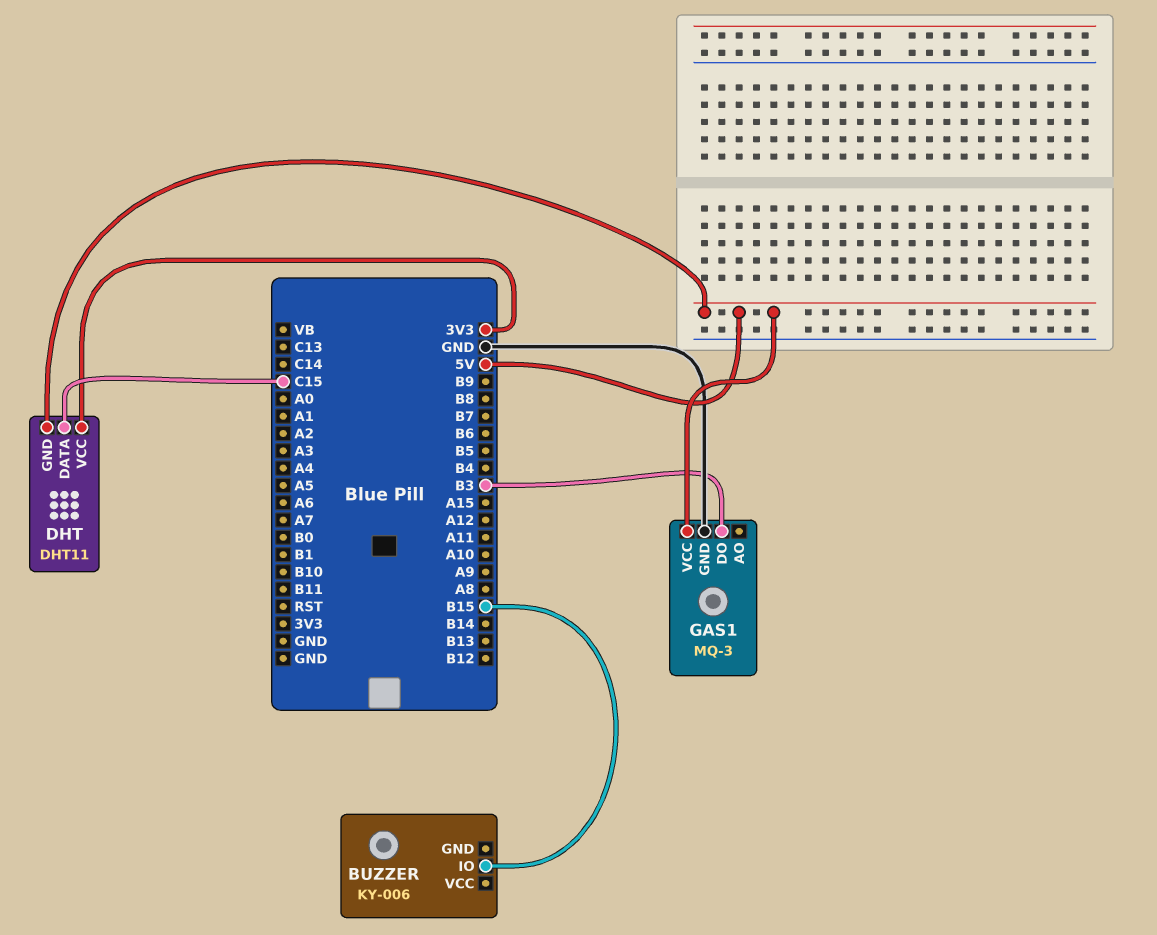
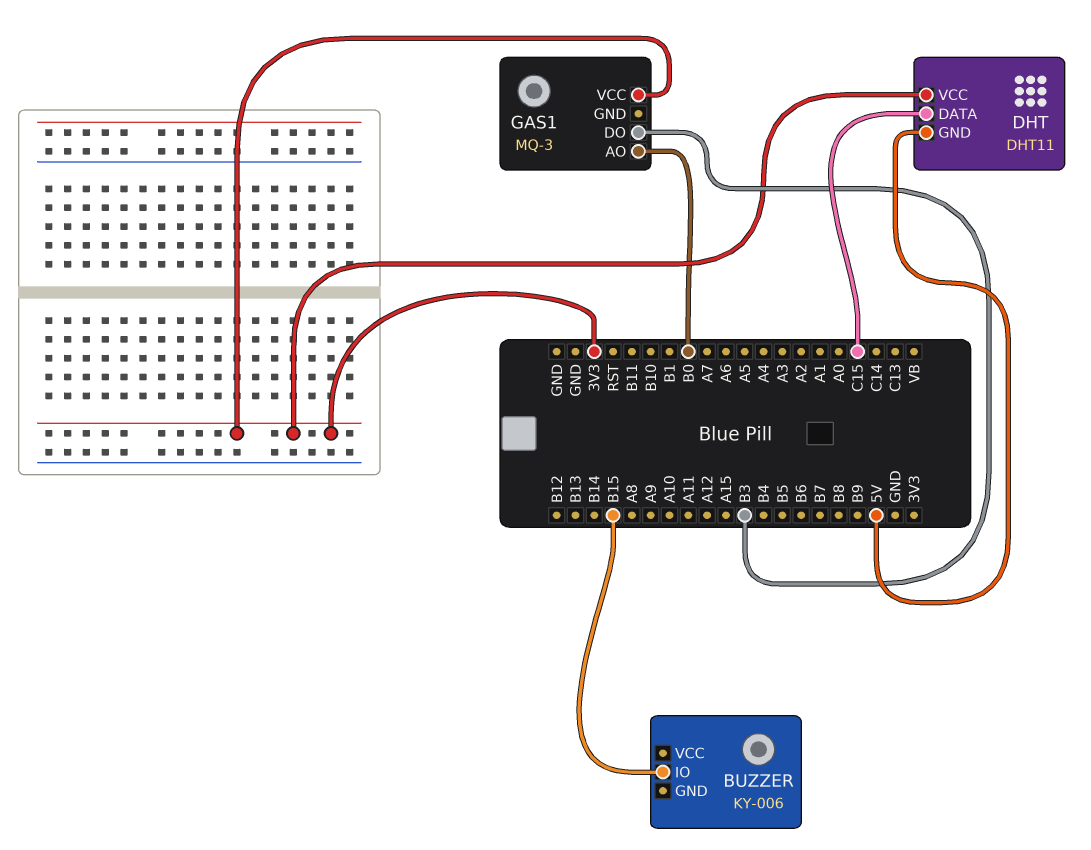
GAS1 pin AO: none -> B0
GAS1 pin GND: GND -> none
GAS1 pin VCC: 5V -> 3V3

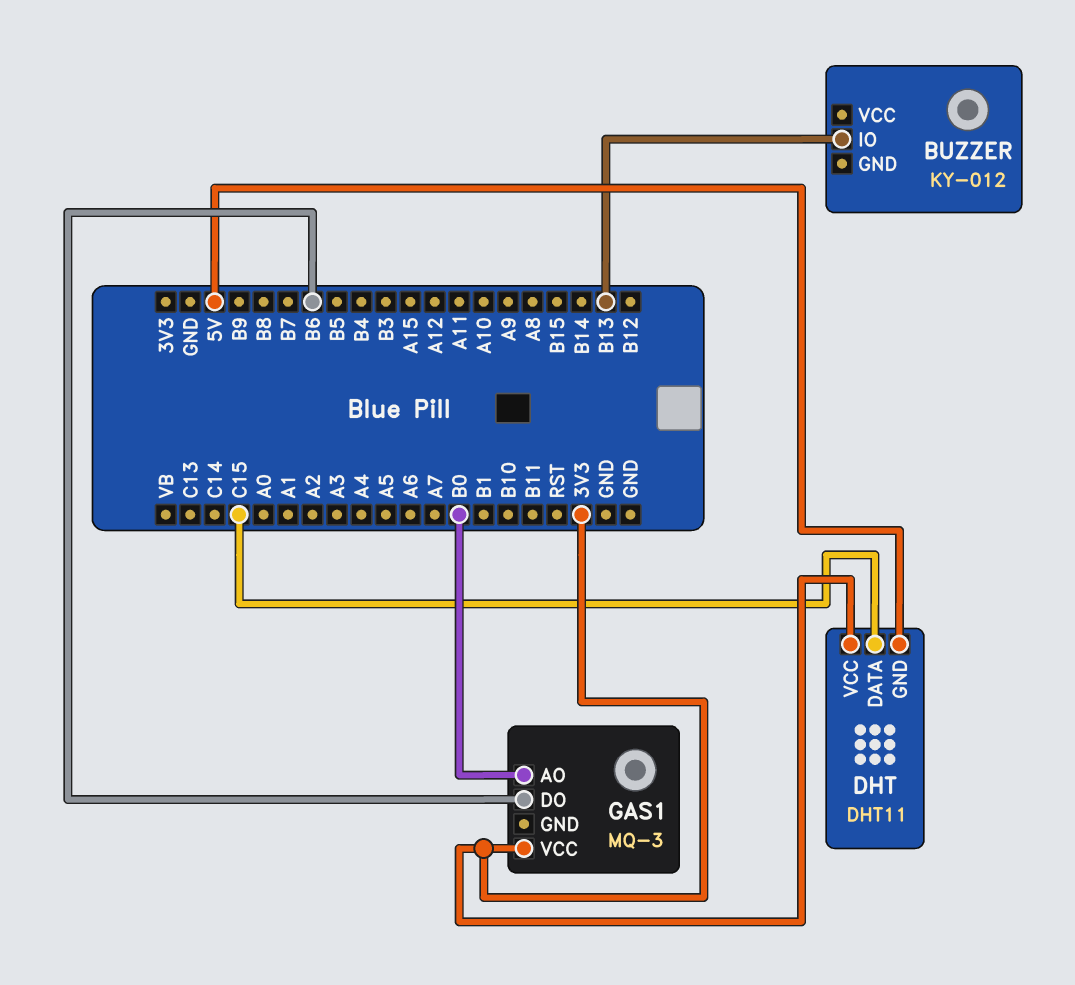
BUZZER: KY-006 -> KY-012
BUZZER pin IO: B15 -> B13
GAS1 pin DO: B3 -> B6

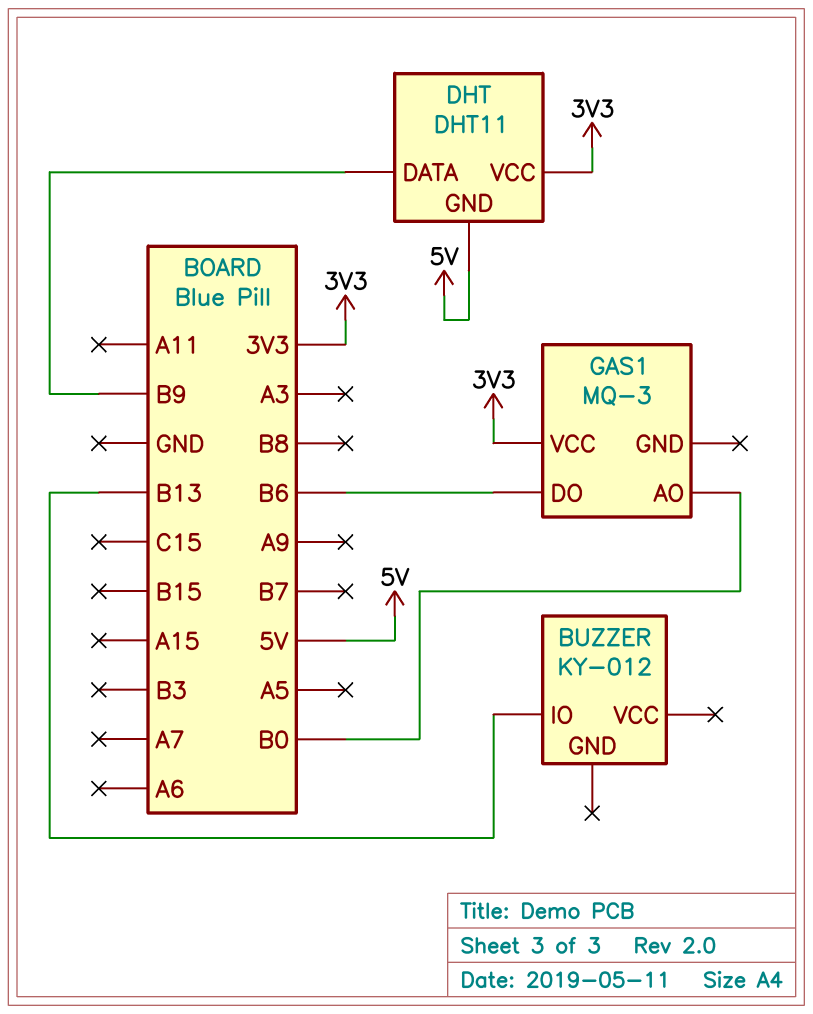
DHT pin DATA: C15 -> B9

